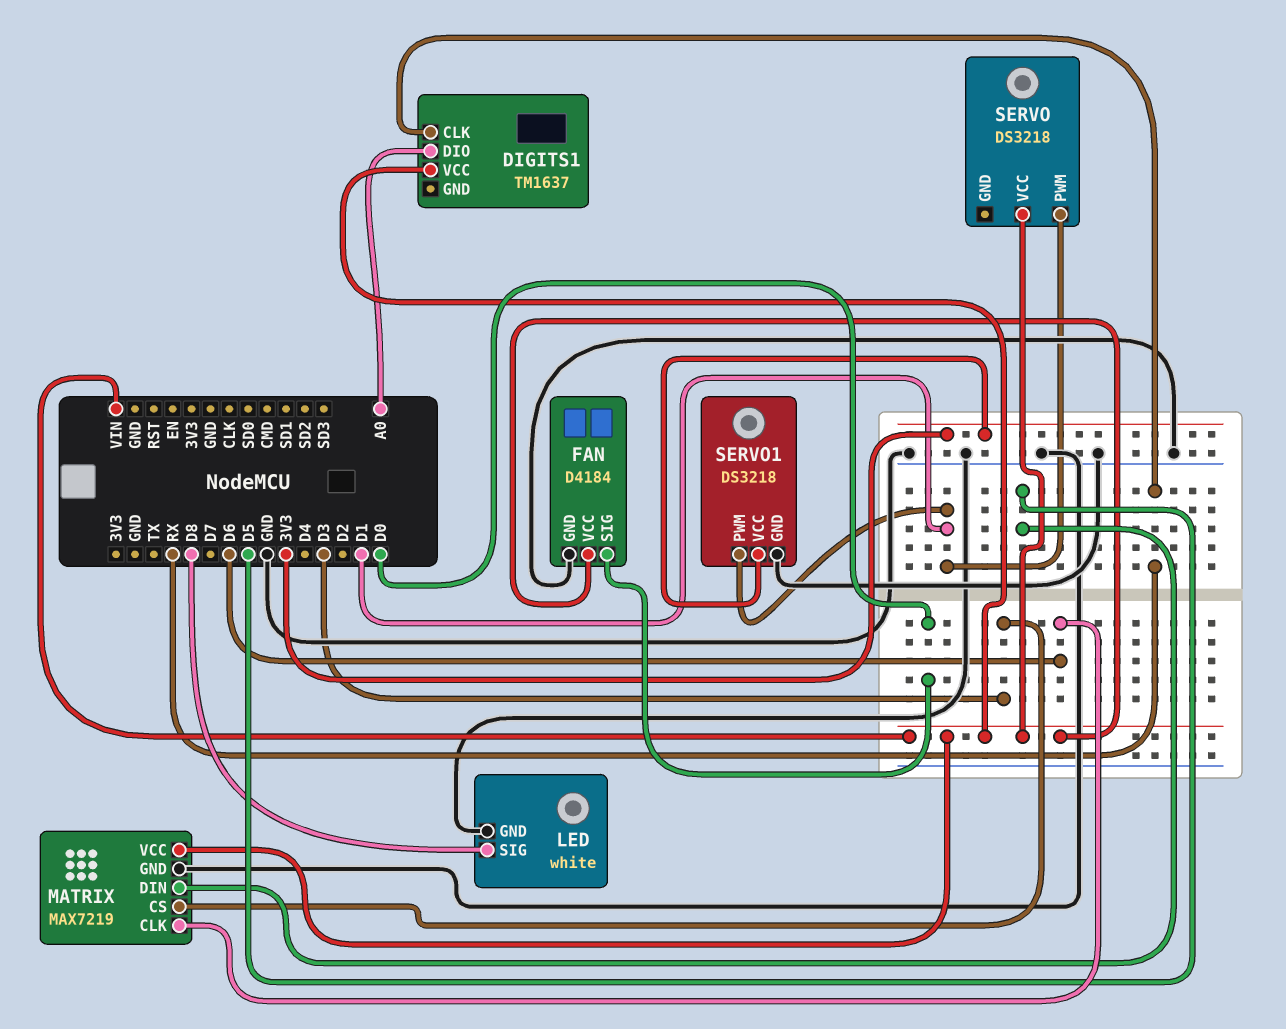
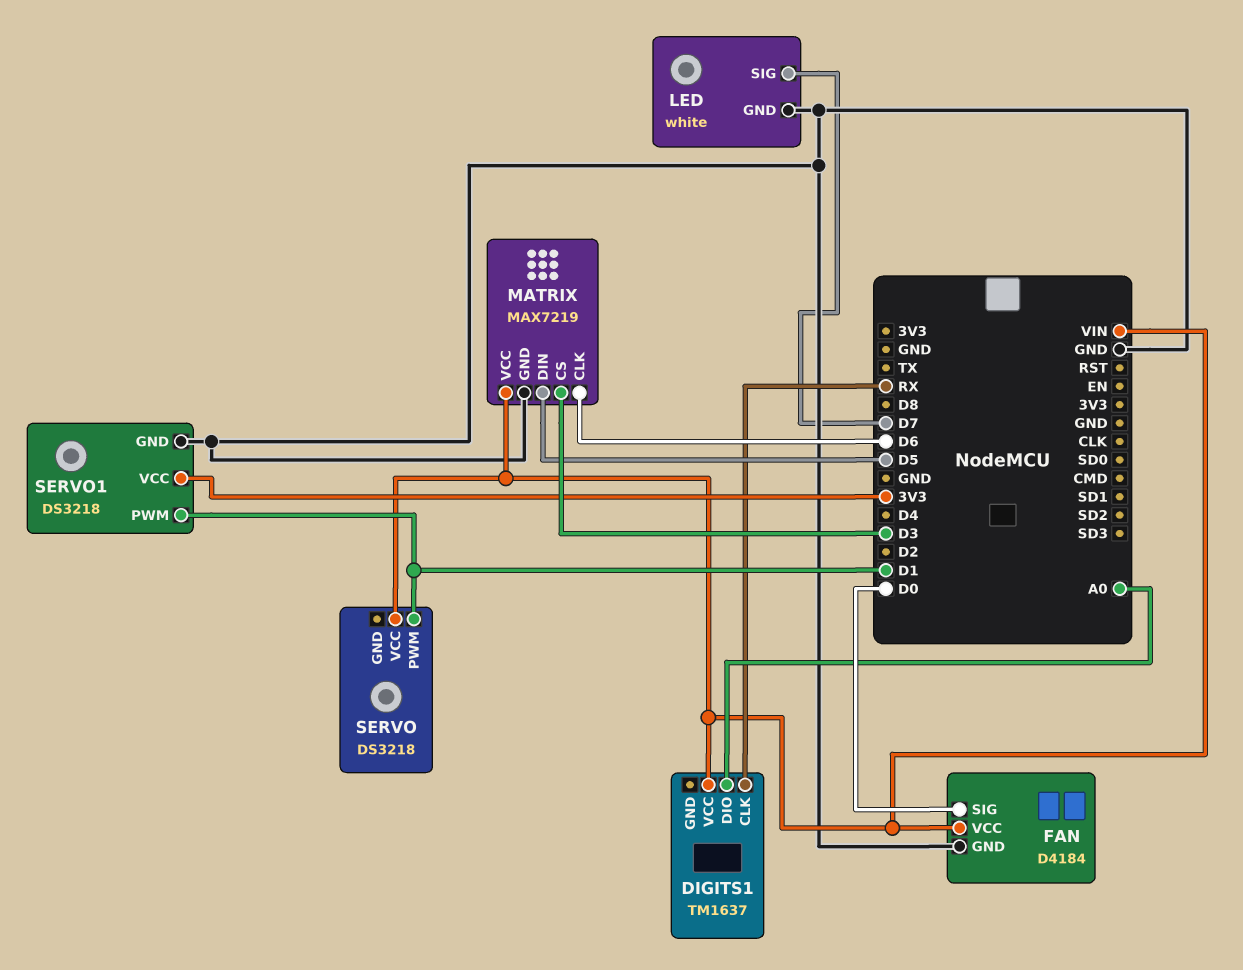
LED pin SIG: D8 -> D7

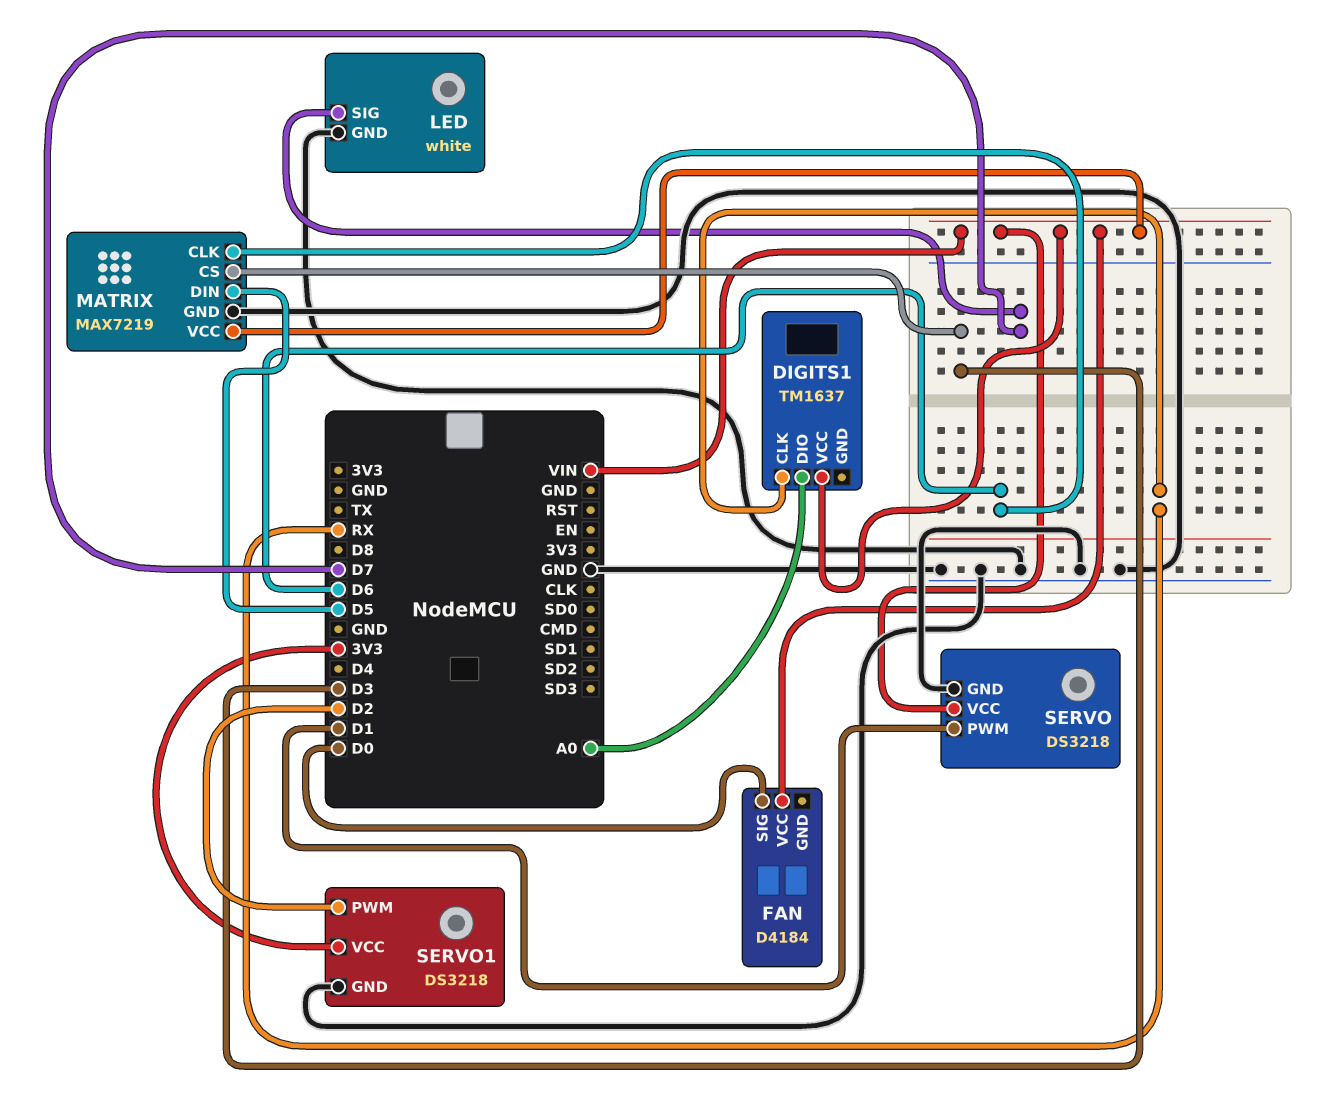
FAN pin GND: GND -> none
SERVO pin GND: none -> GND
SERVO1 pin PWM: D1 -> D2

